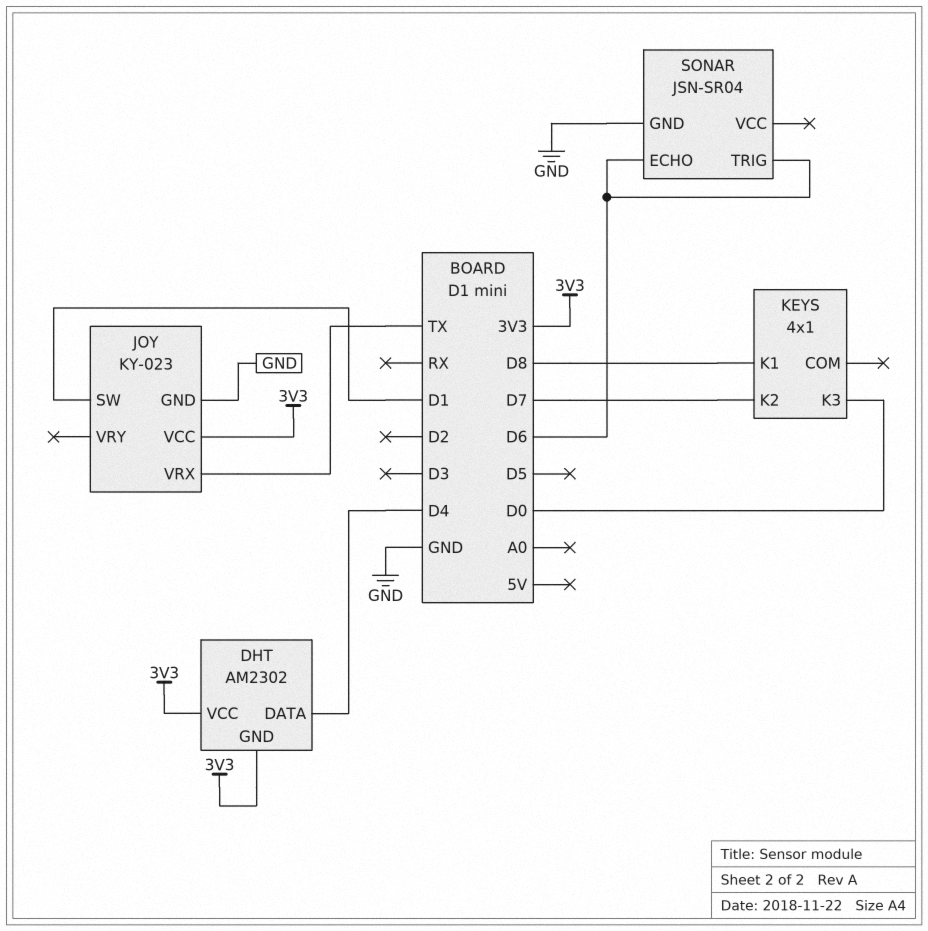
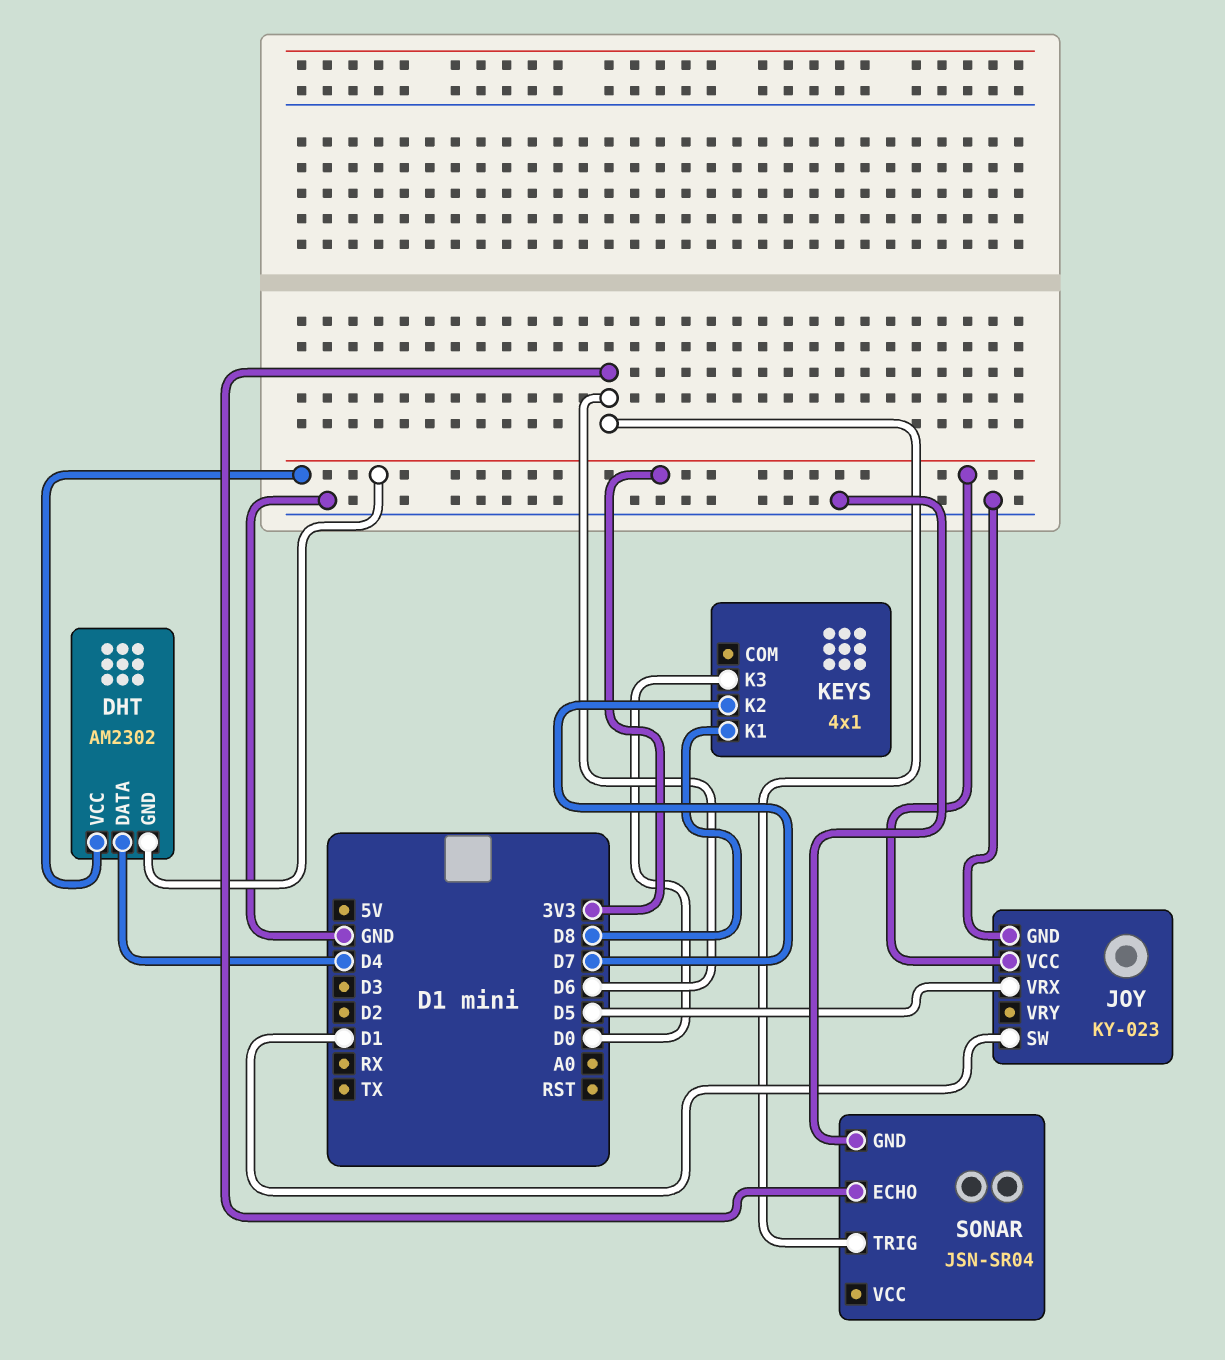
JOY pin VRX: TX -> D5

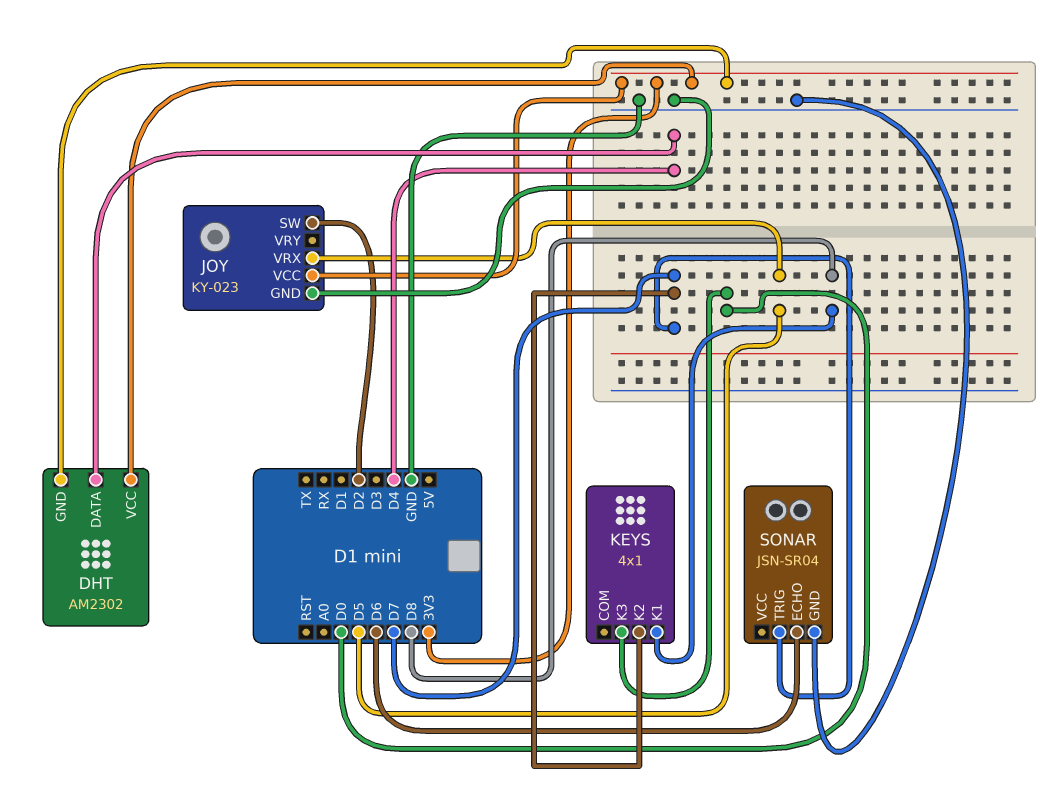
JOY pin SW: D1 -> D2
SONAR pin TRIG: D6 -> D7

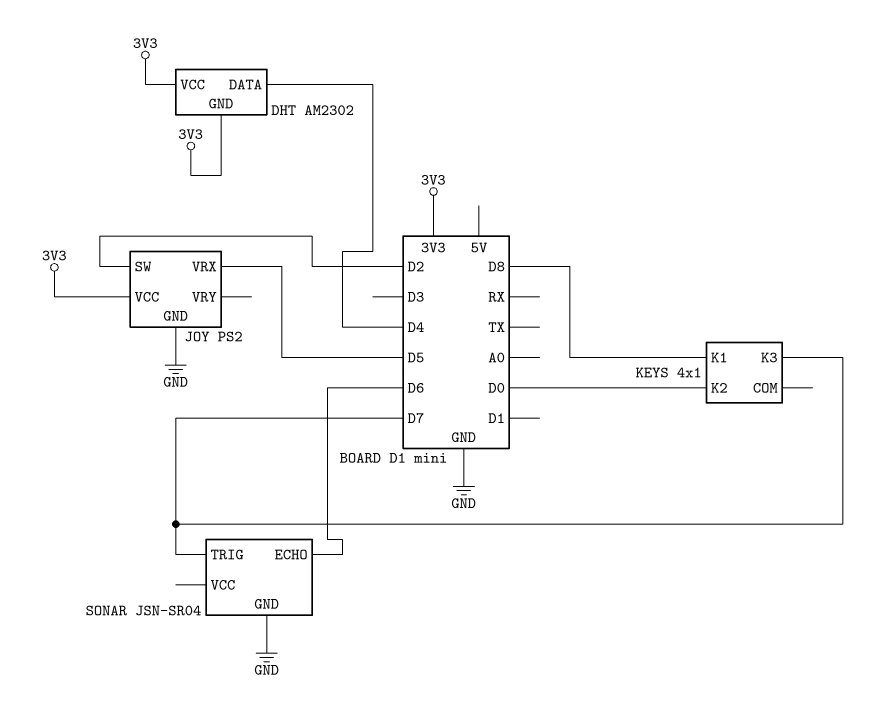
JOY: KY-023 -> PS2
KEYS pin K2: D7 -> D0
KEYS pin K3: D0 -> D7

